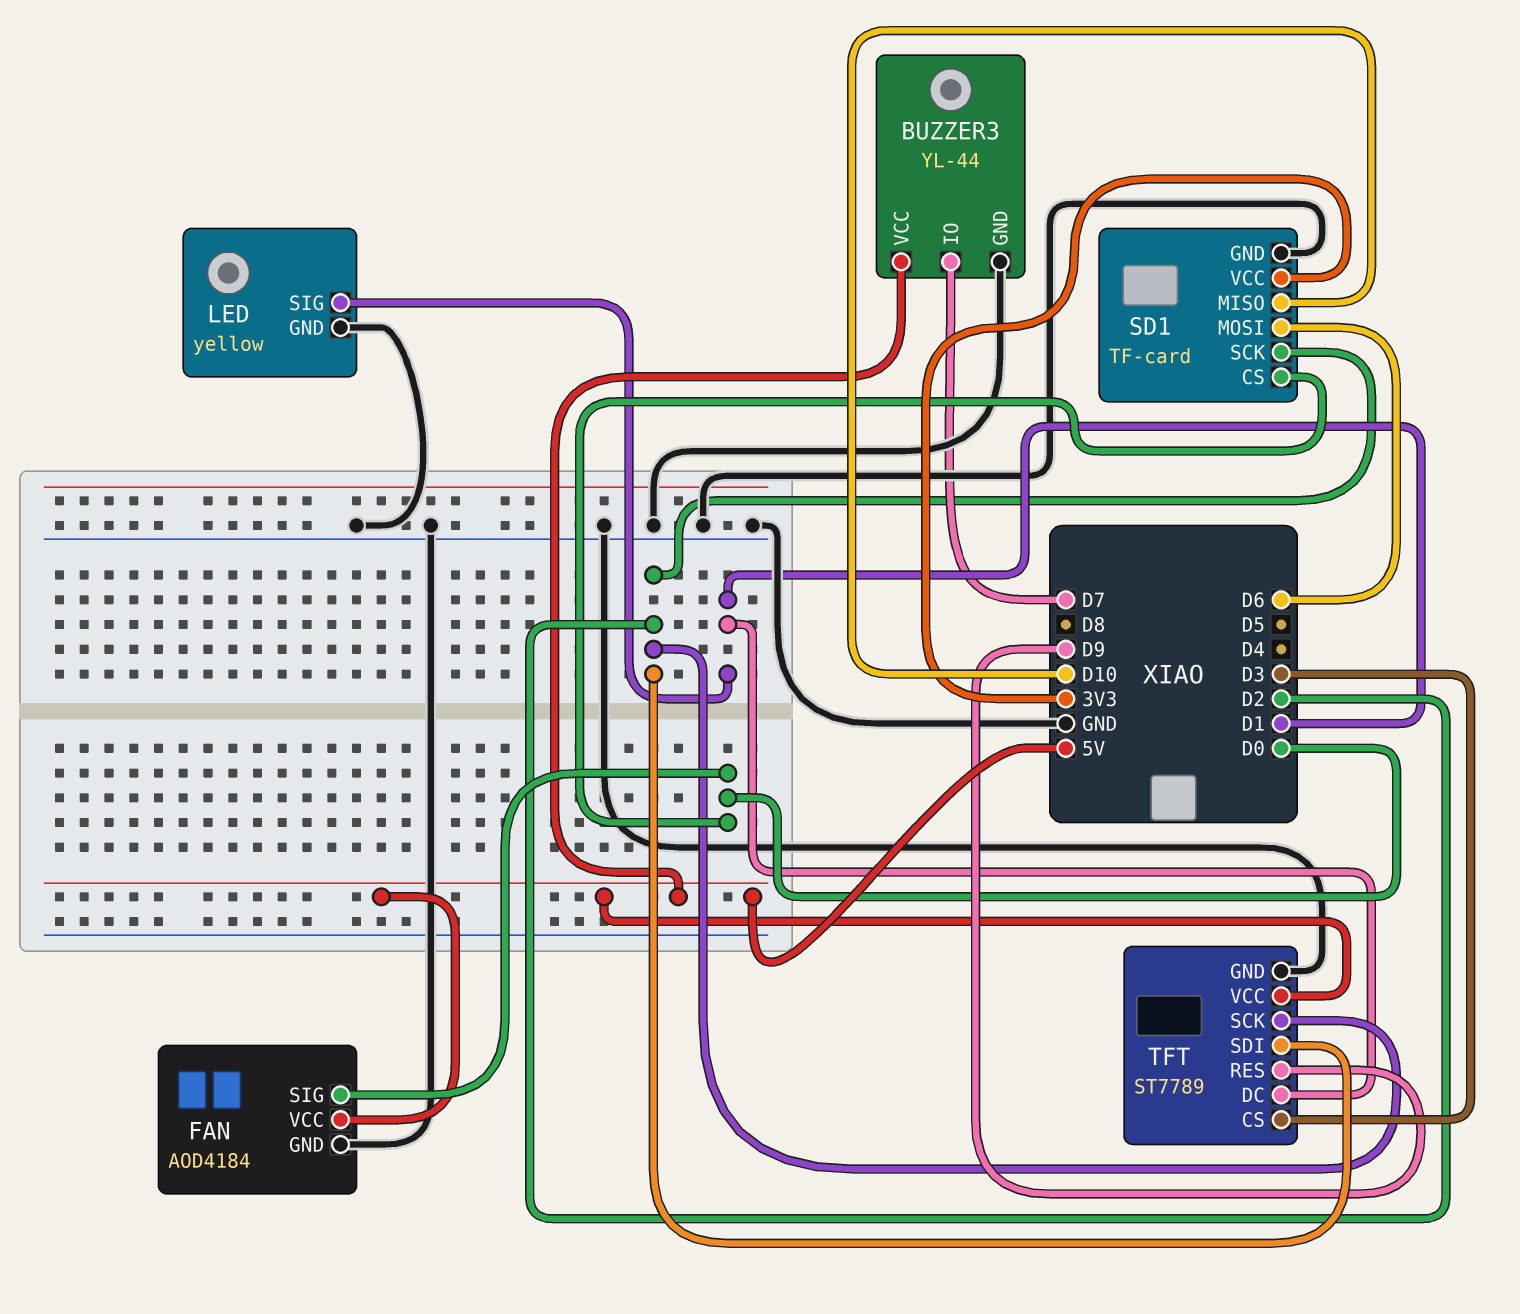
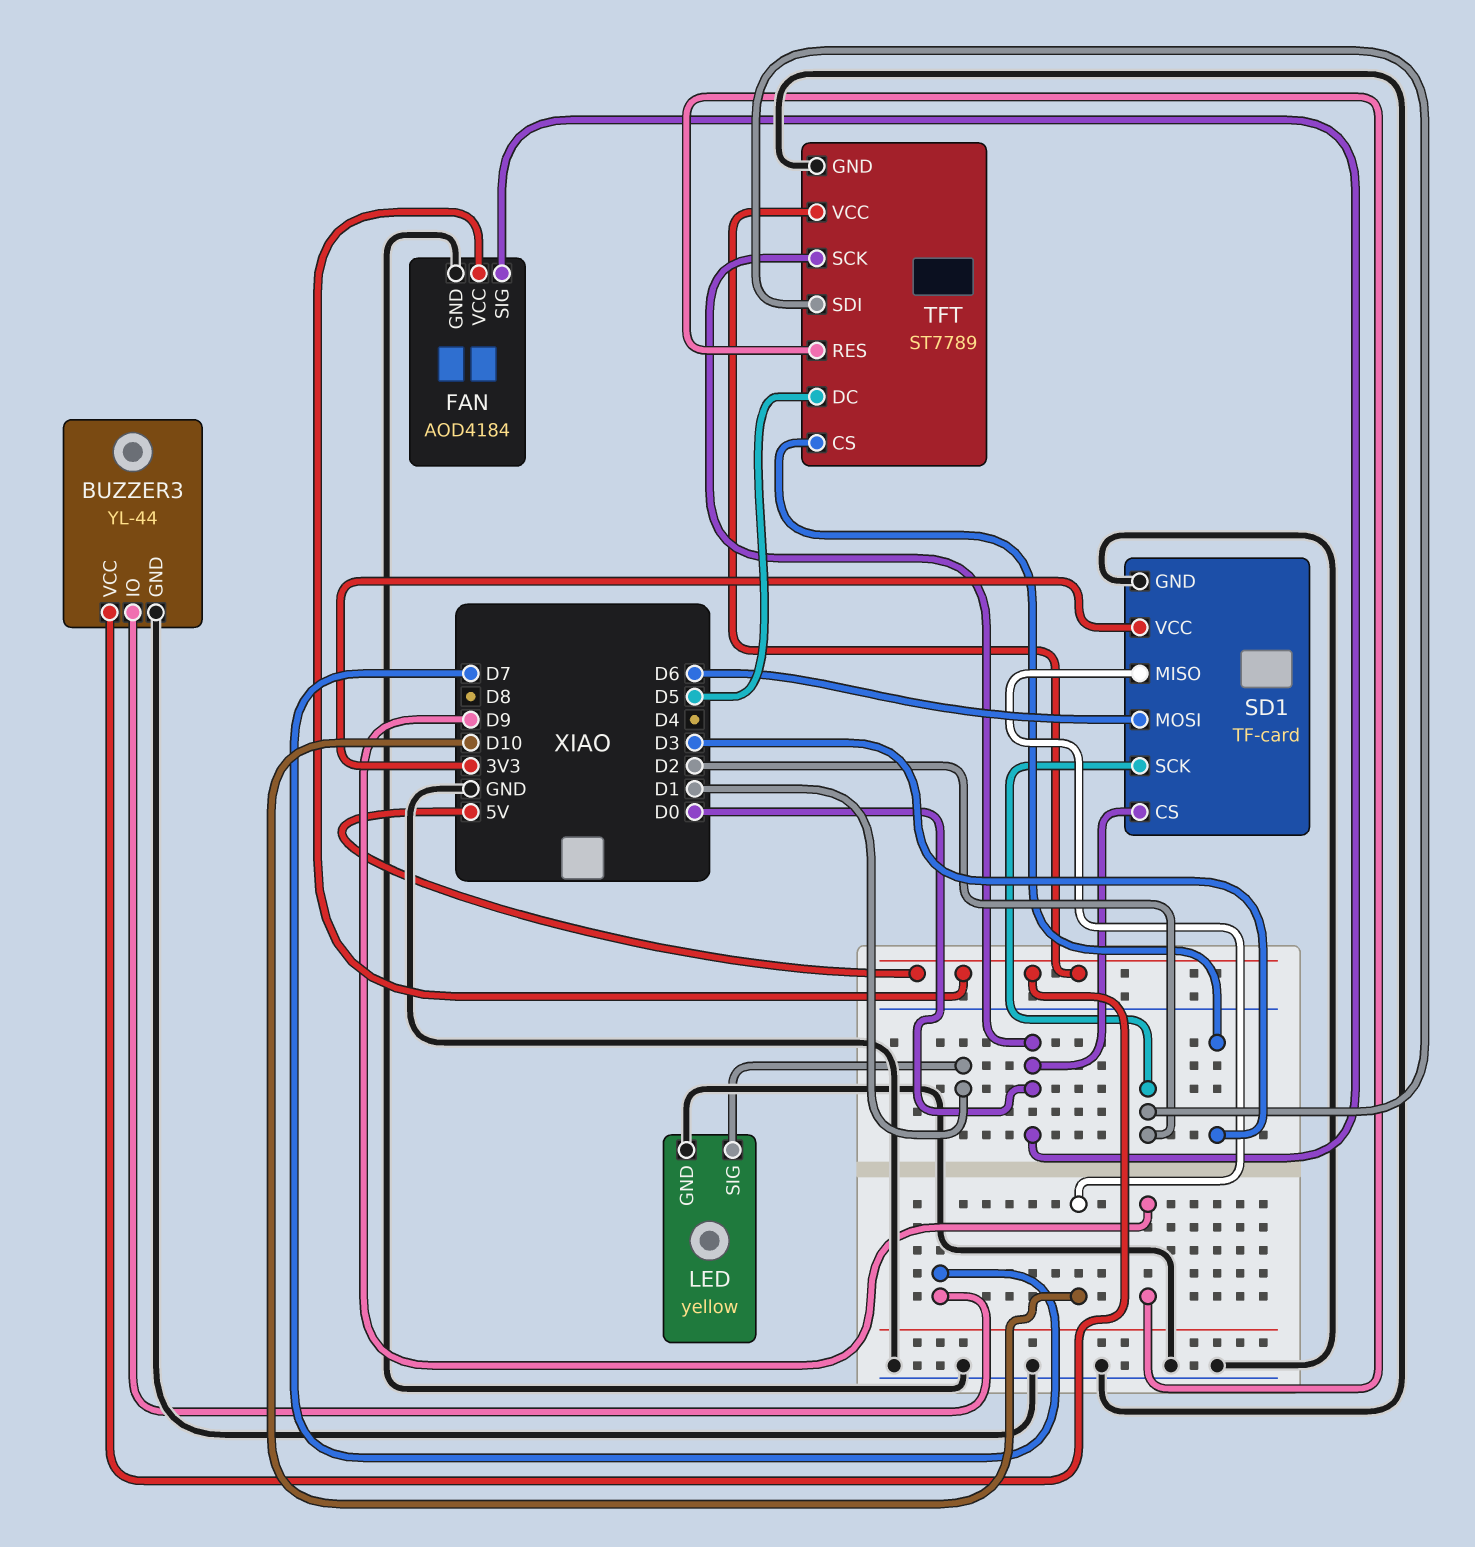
TFT pin DC: D1 -> D5
TFT pin SCK: D2 -> D0

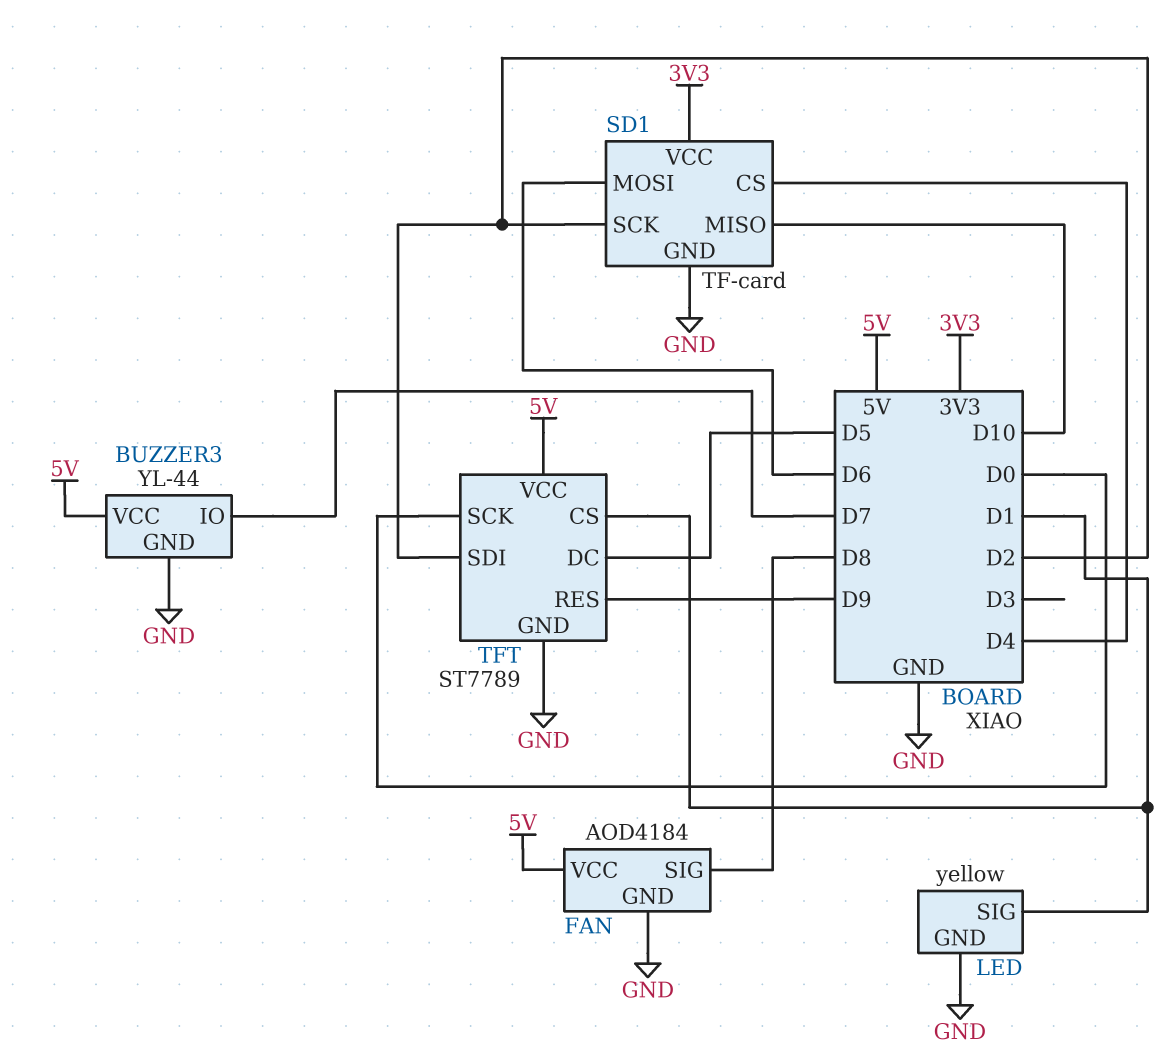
FAN pin SIG: D0 -> D8
SD1 pin CS: D0 -> D4
TFT pin CS: D3 -> D1

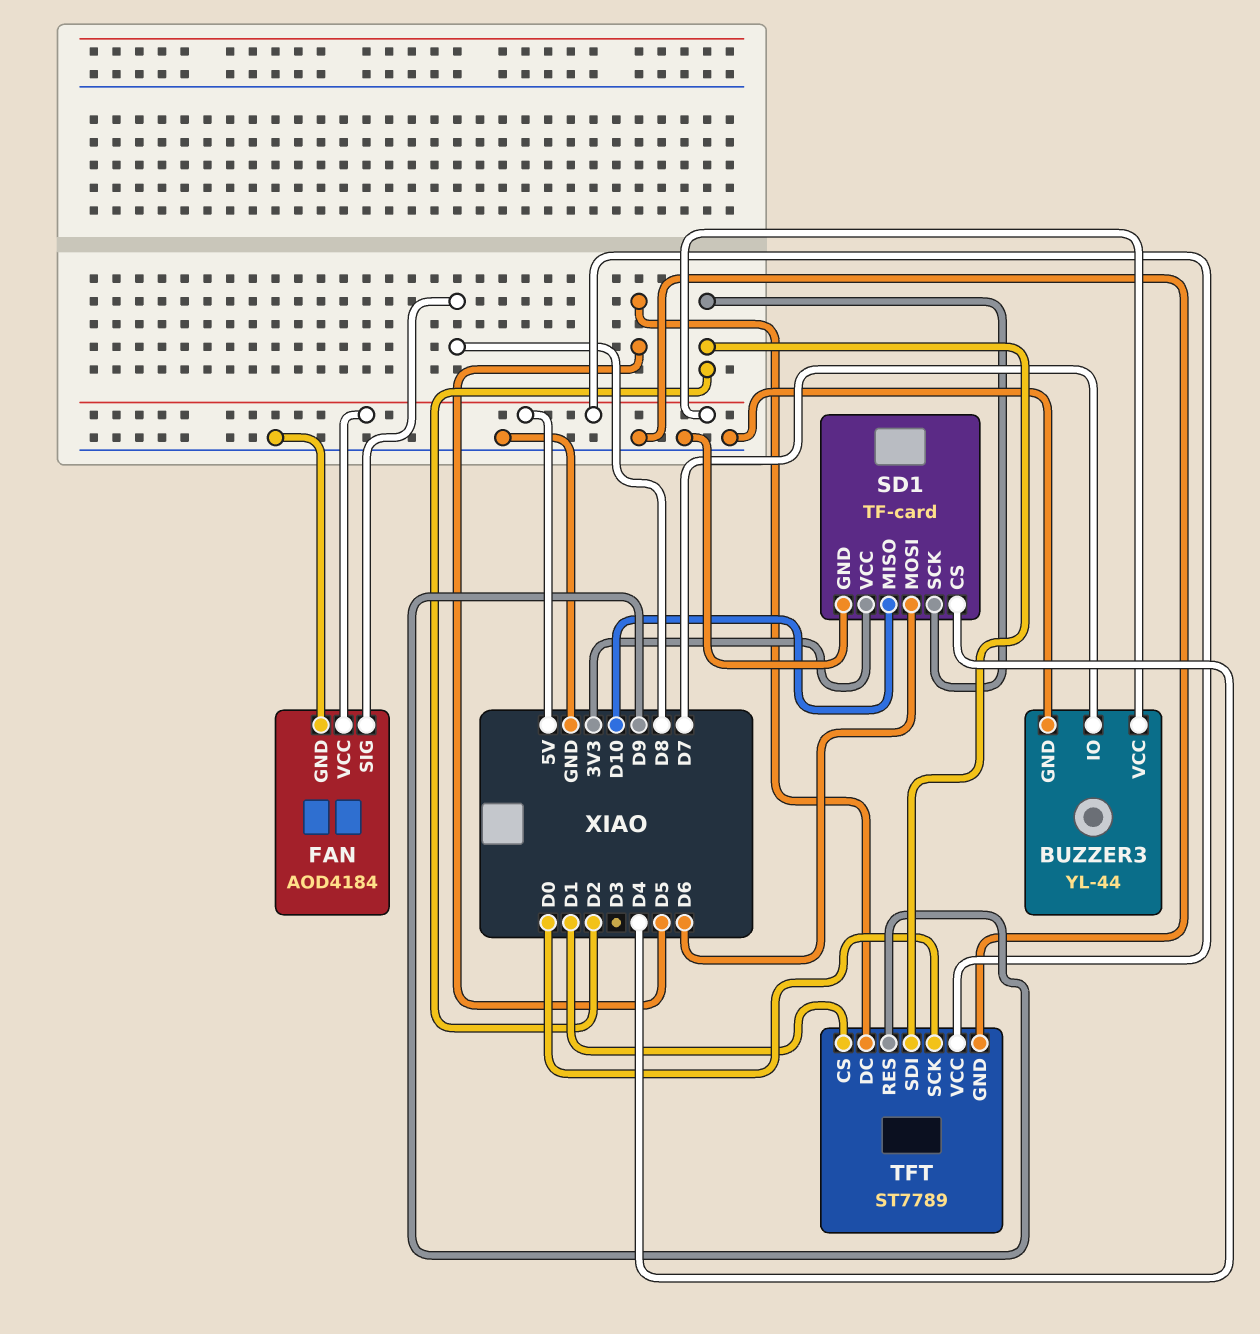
LED: yellow -> none
LED pin GND: GND -> none
LED pin SIG: D1 -> none

